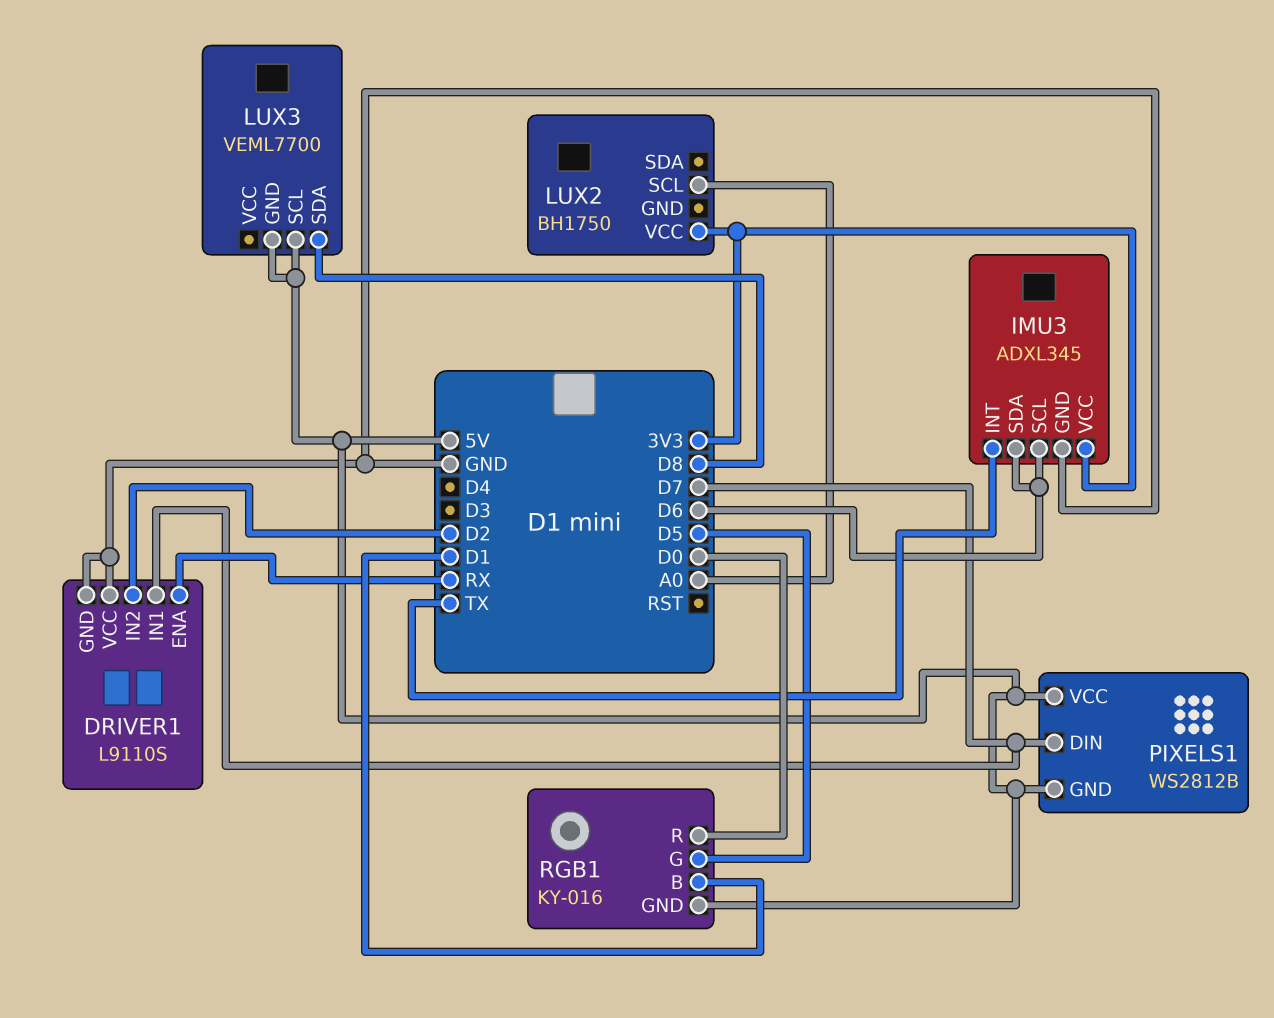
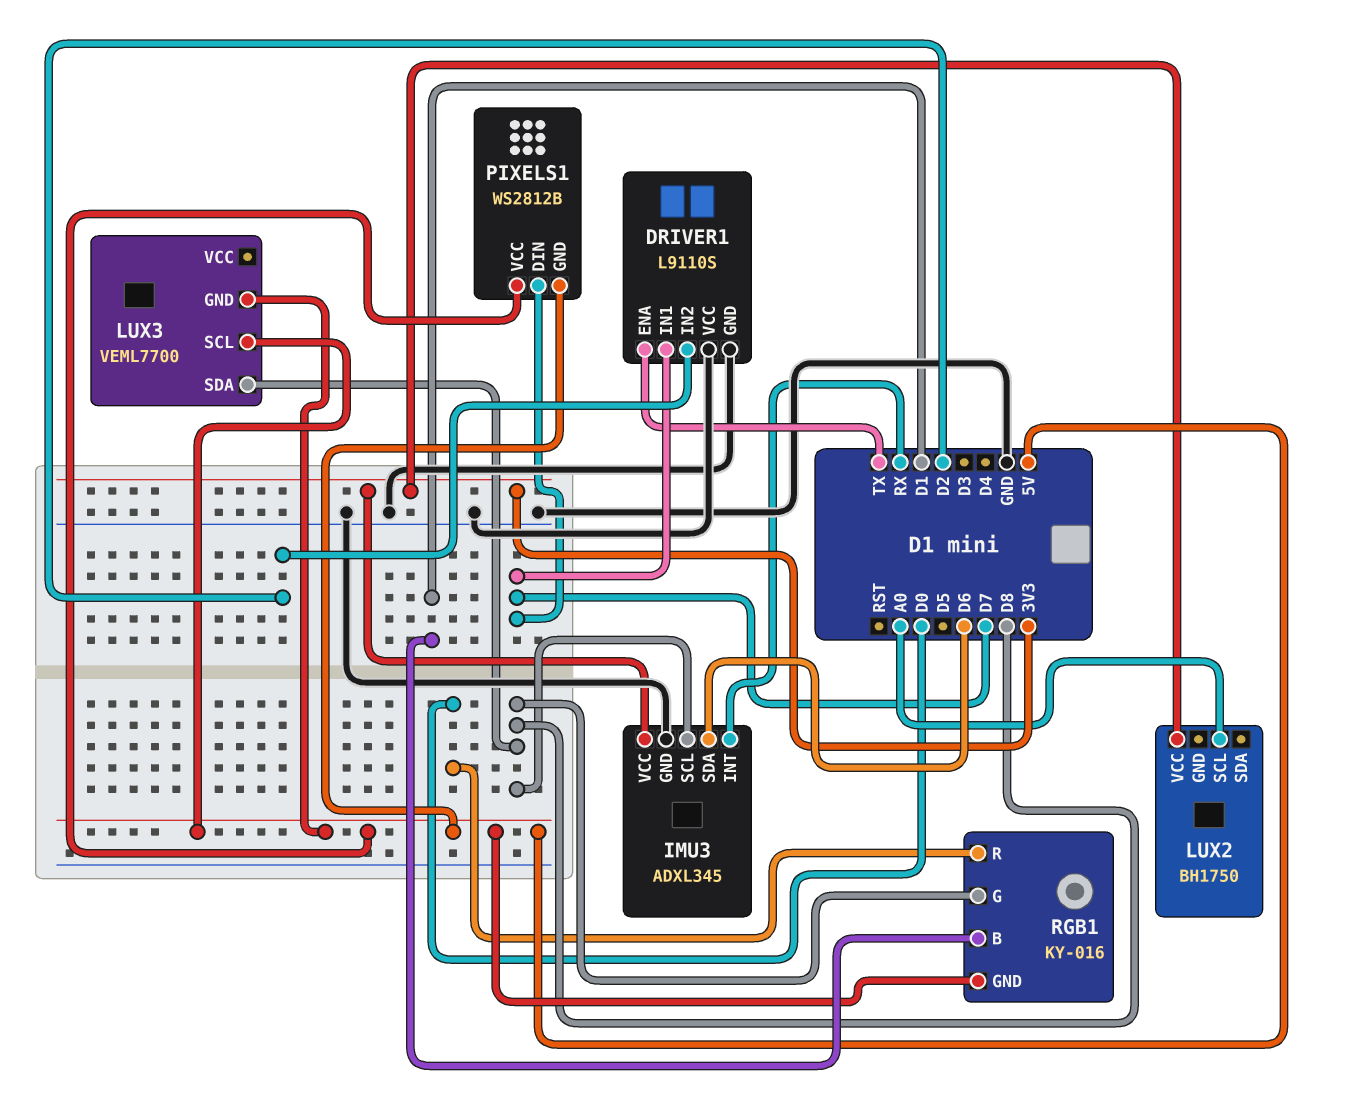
DRIVER1 pin ENA: RX -> TX
IMU3 pin INT: TX -> RX
IMU3 pin SCL: D6 -> D8
RGB1 pin G: D5 -> D8

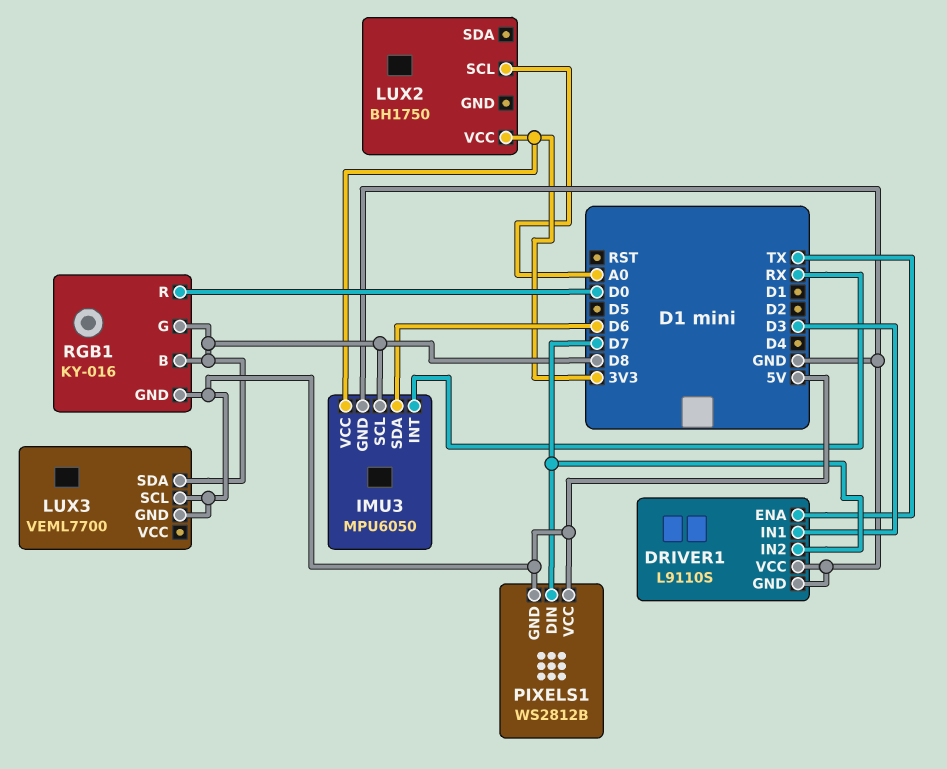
DRIVER1 pin IN1: D7 -> D3
DRIVER1 pin IN2: D2 -> D7
IMU3: ADXL345 -> MPU6050
RGB1 pin B: D1 -> D8

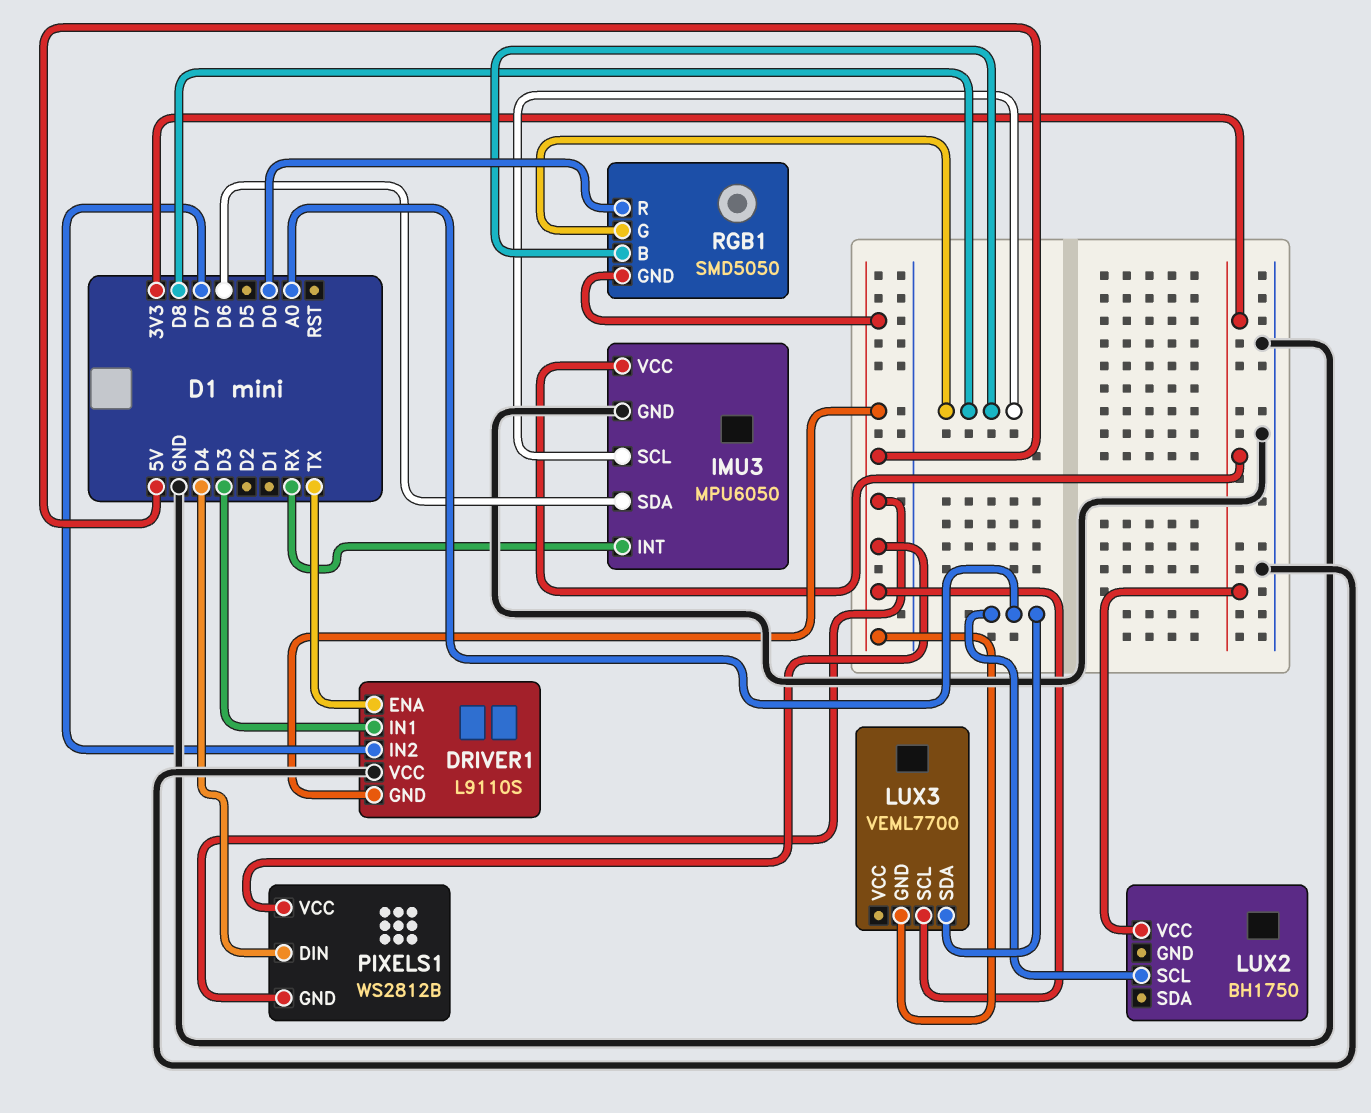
DRIVER1 pin GND: GND -> 5V
LUX3 pin SDA: D8 -> A0
PIXELS1 pin DIN: D7 -> D4
RGB1: KY-016 -> SMD5050

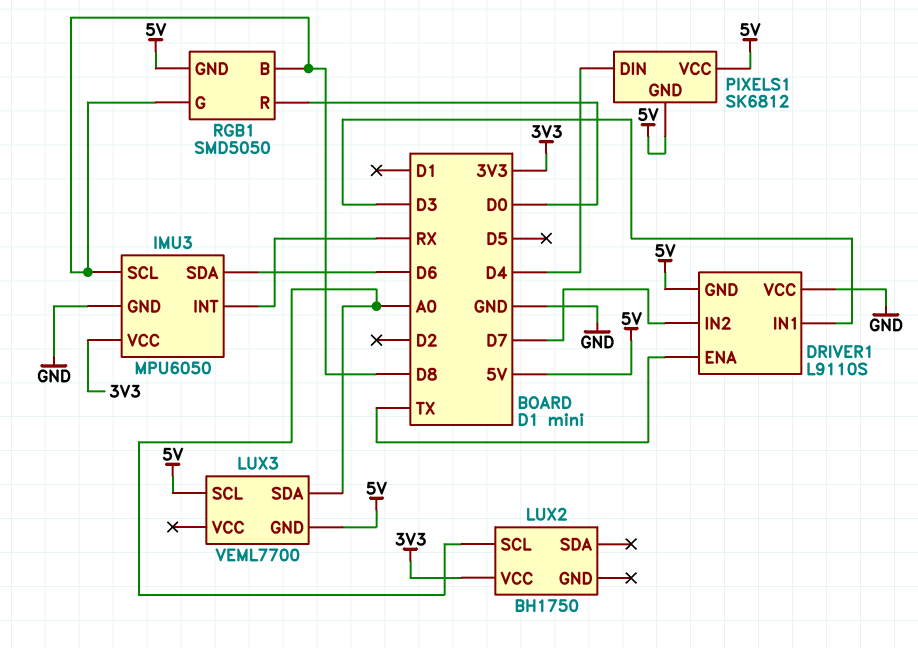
PIXELS1: WS2812B -> SK6812

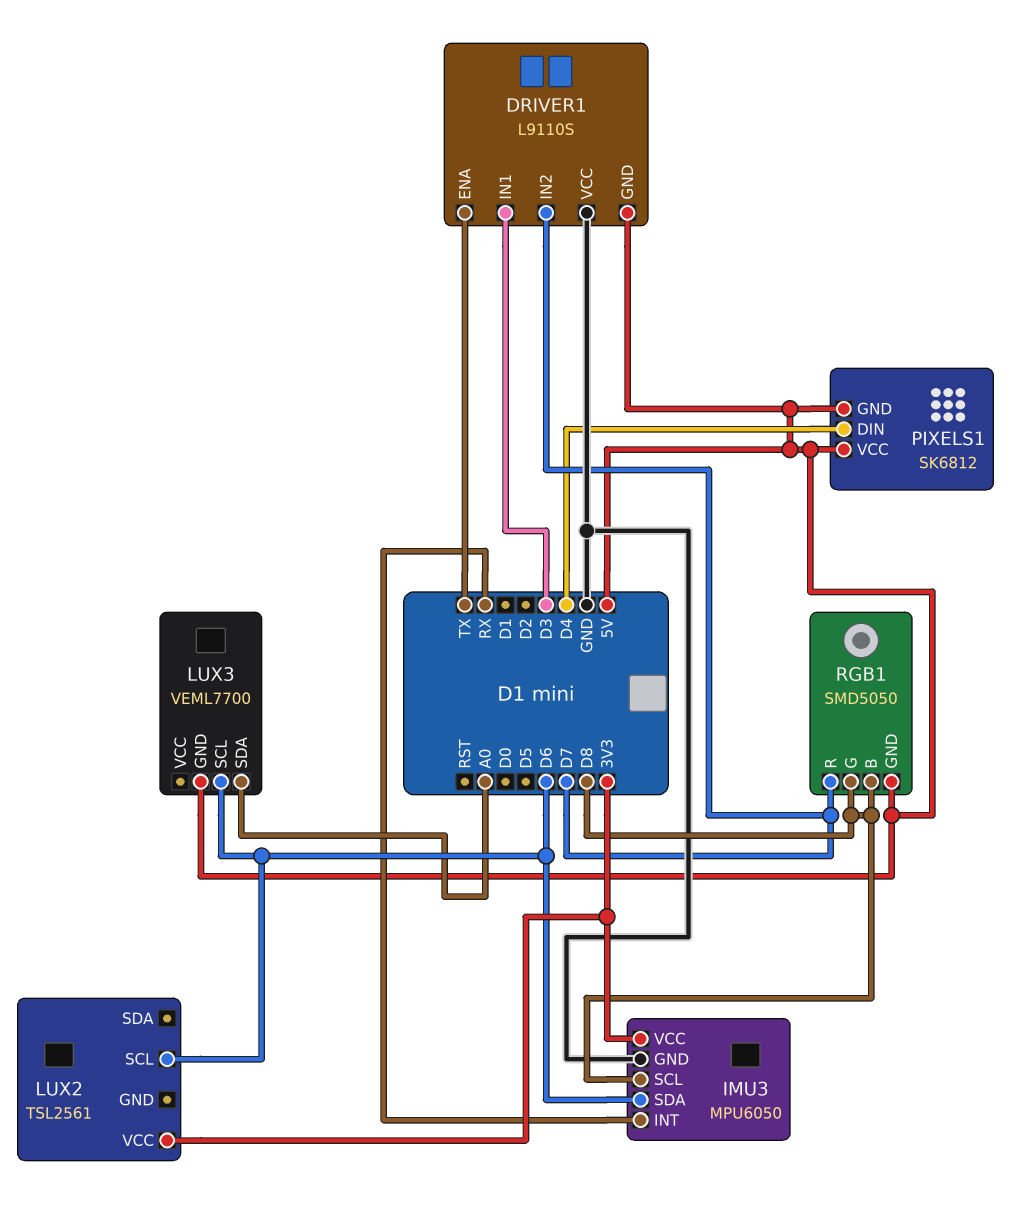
LUX2: BH1750 -> TSL2561
LUX2 pin SCL: A0 -> D6
LUX3 pin SCL: 5V -> D6
RGB1 pin R: D0 -> D7

